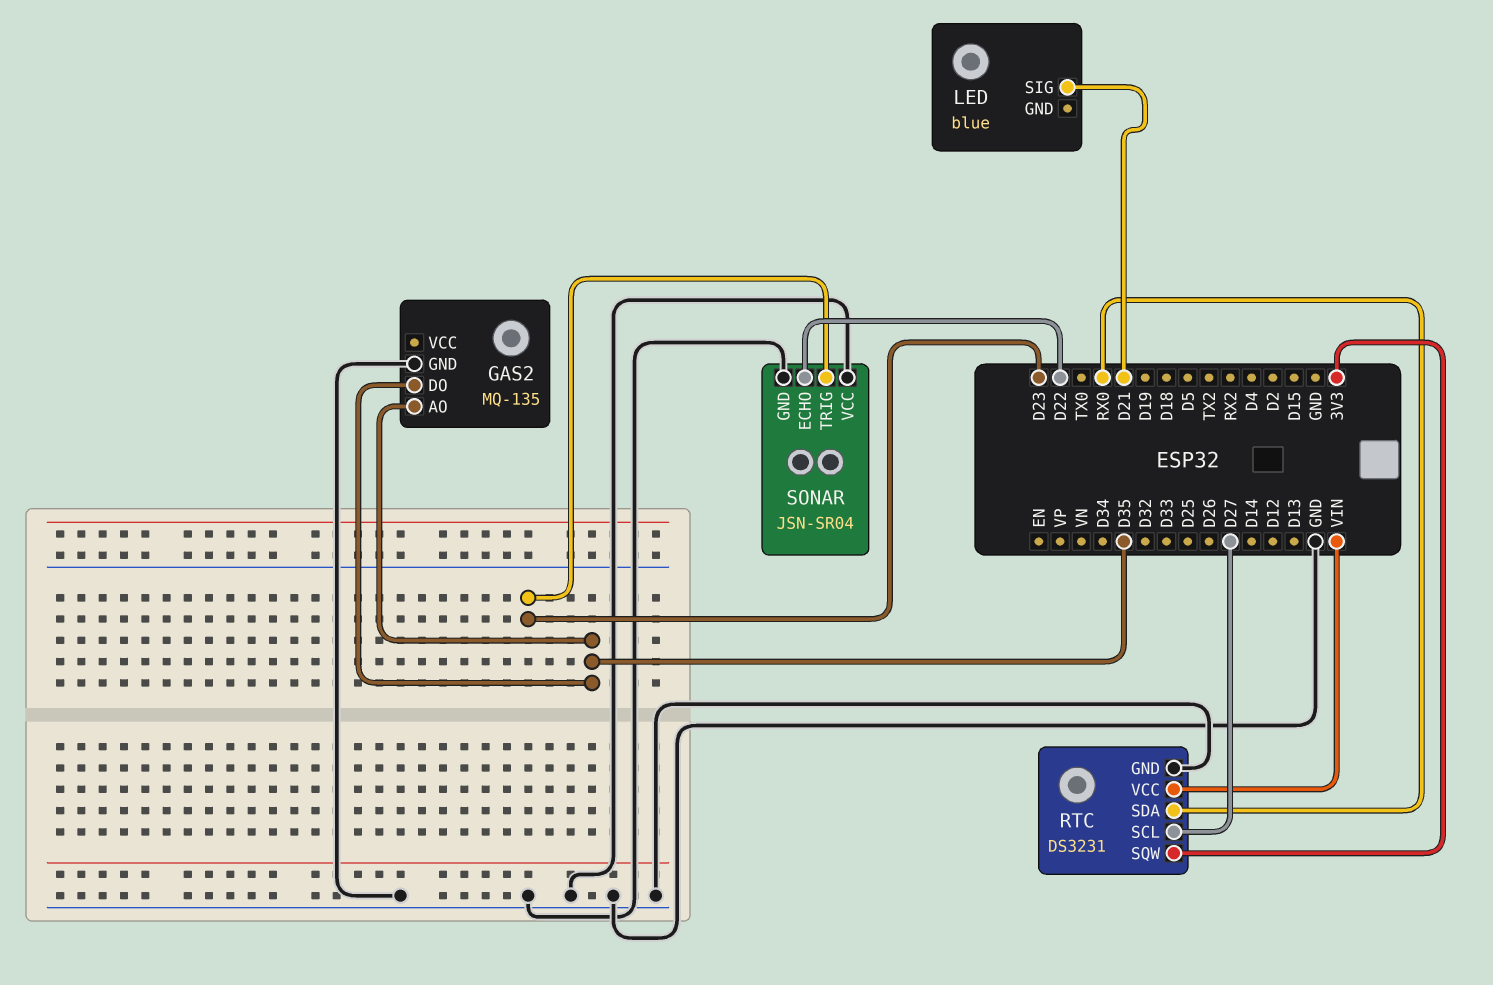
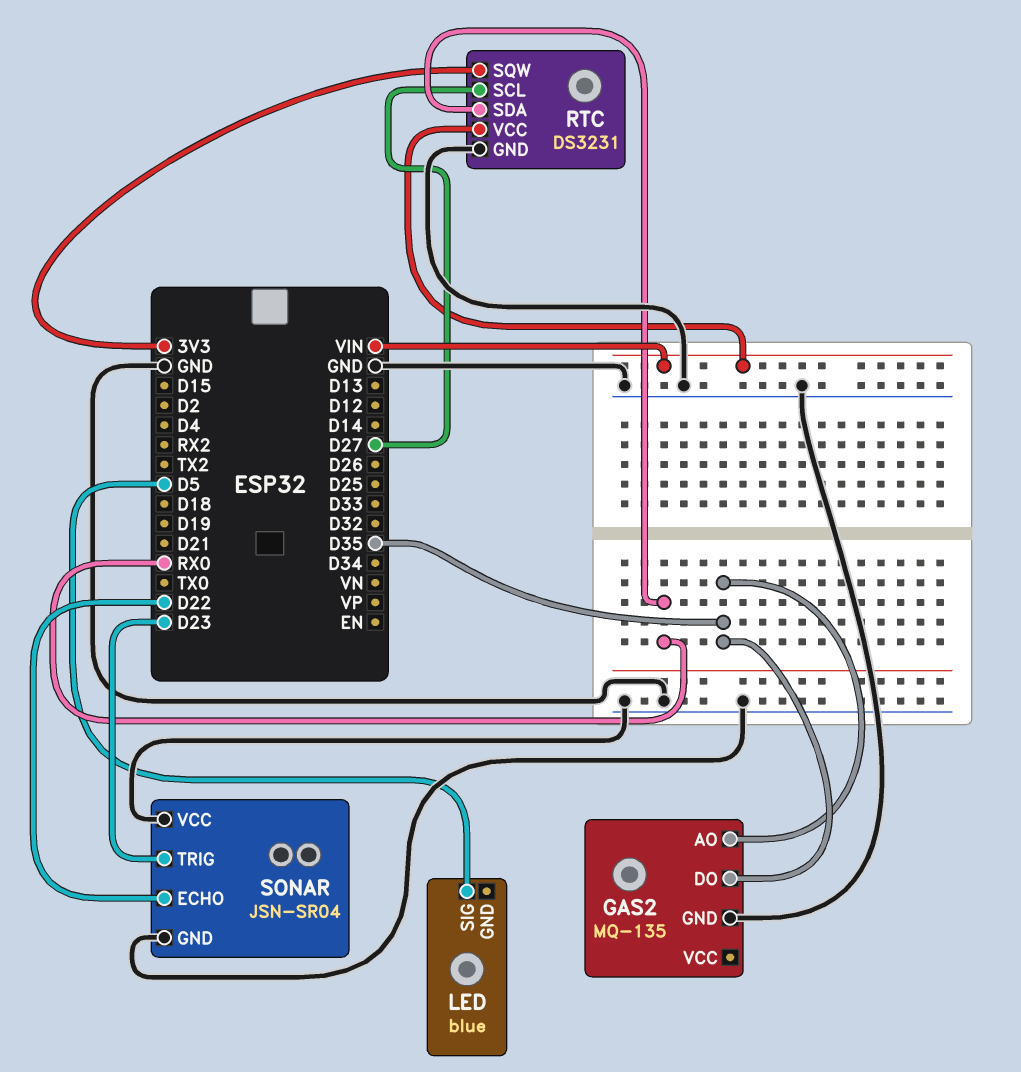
LED pin SIG: D21 -> D5

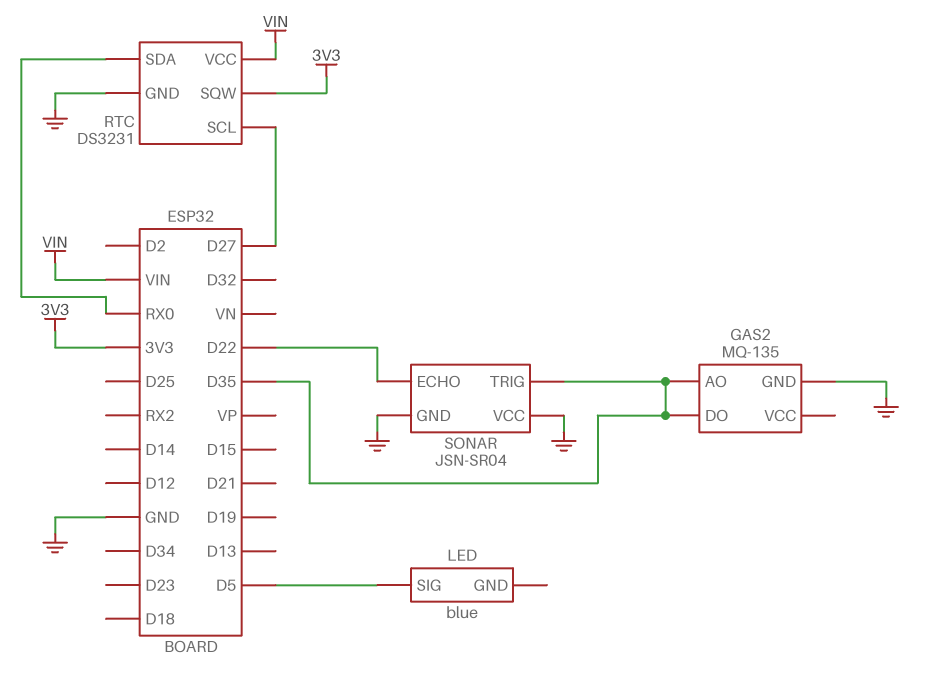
SONAR pin TRIG: D23 -> D35

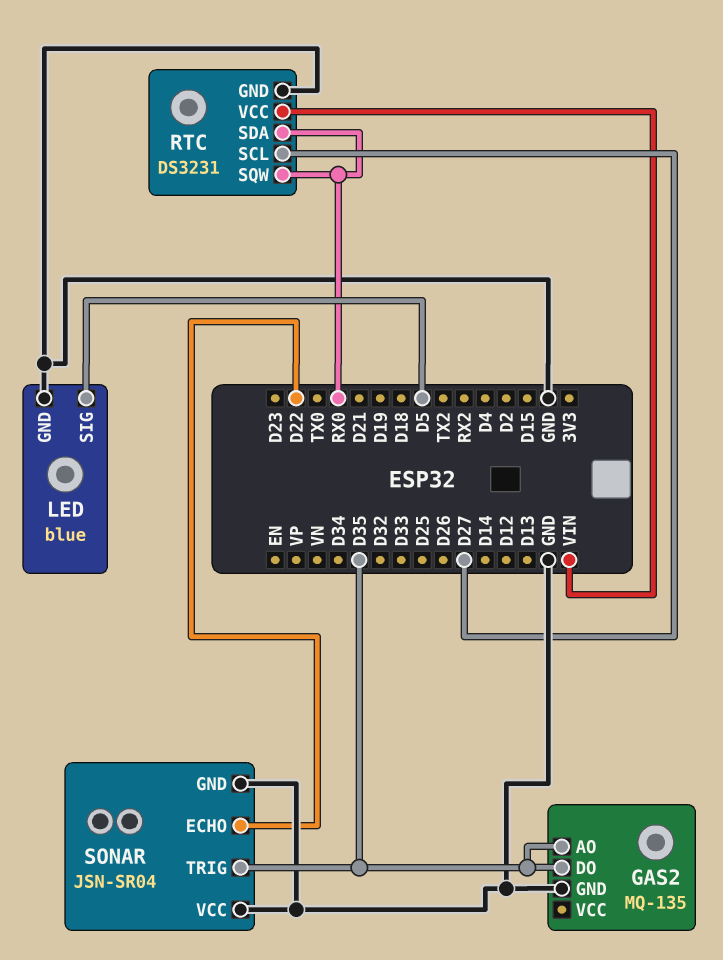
LED pin GND: none -> GND
RTC pin SQW: 3V3 -> RX0

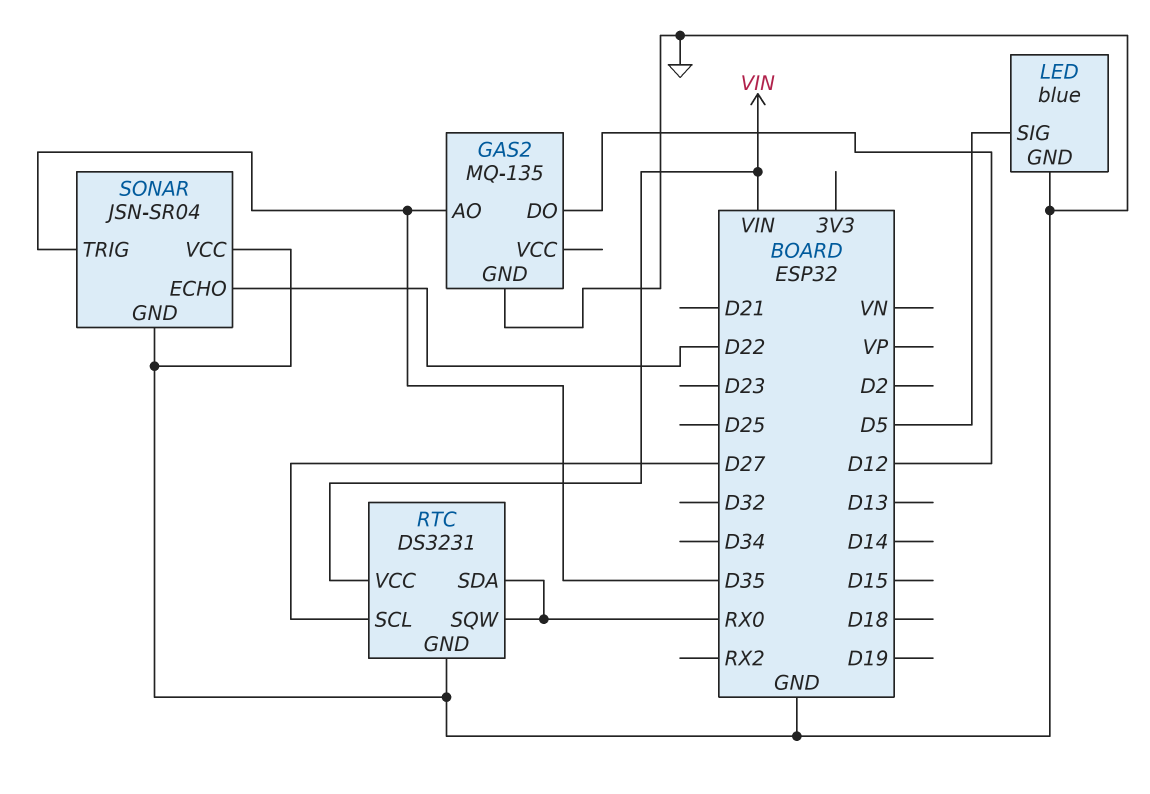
GAS2 pin DO: D35 -> D12

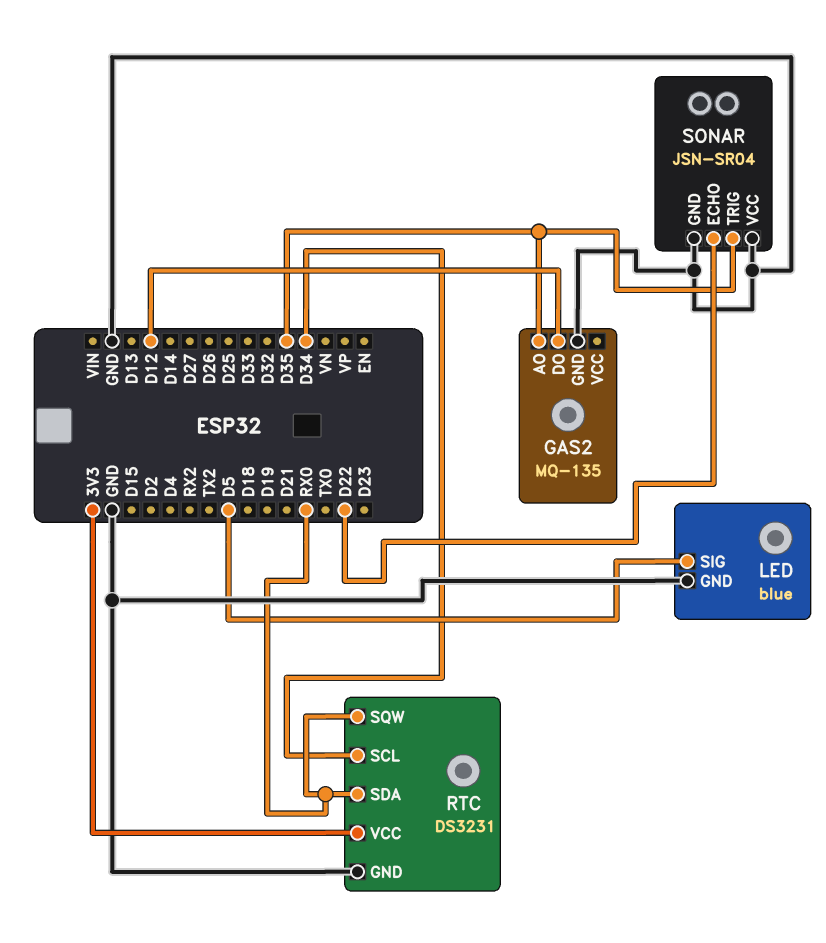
RTC pin SCL: D27 -> D34
RTC pin VCC: VIN -> 3V3

